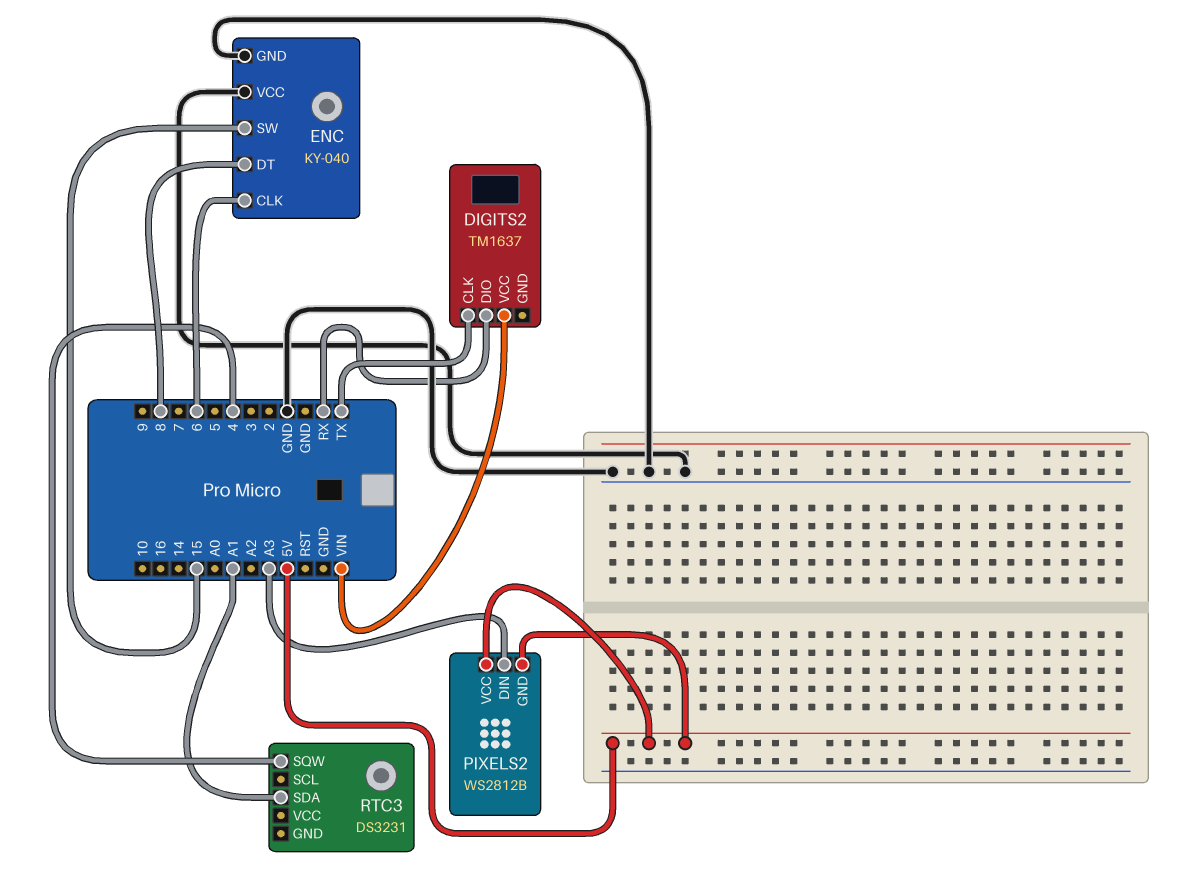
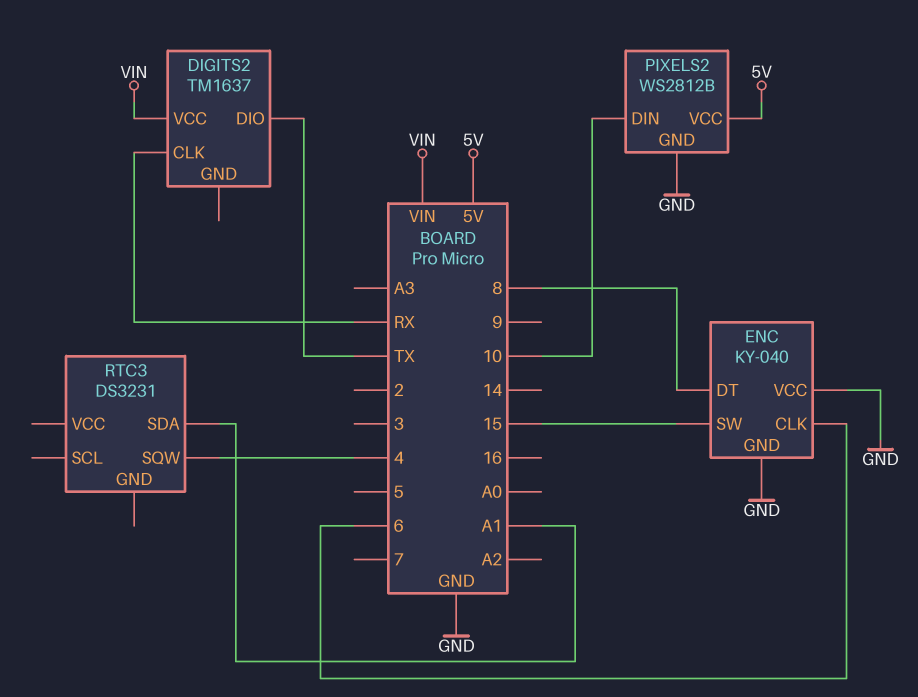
DIGITS2 pin CLK: TX -> RX
DIGITS2 pin DIO: RX -> TX
PIXELS2 pin DIN: A3 -> 10
PIXELS2 pin GND: 5V -> GND

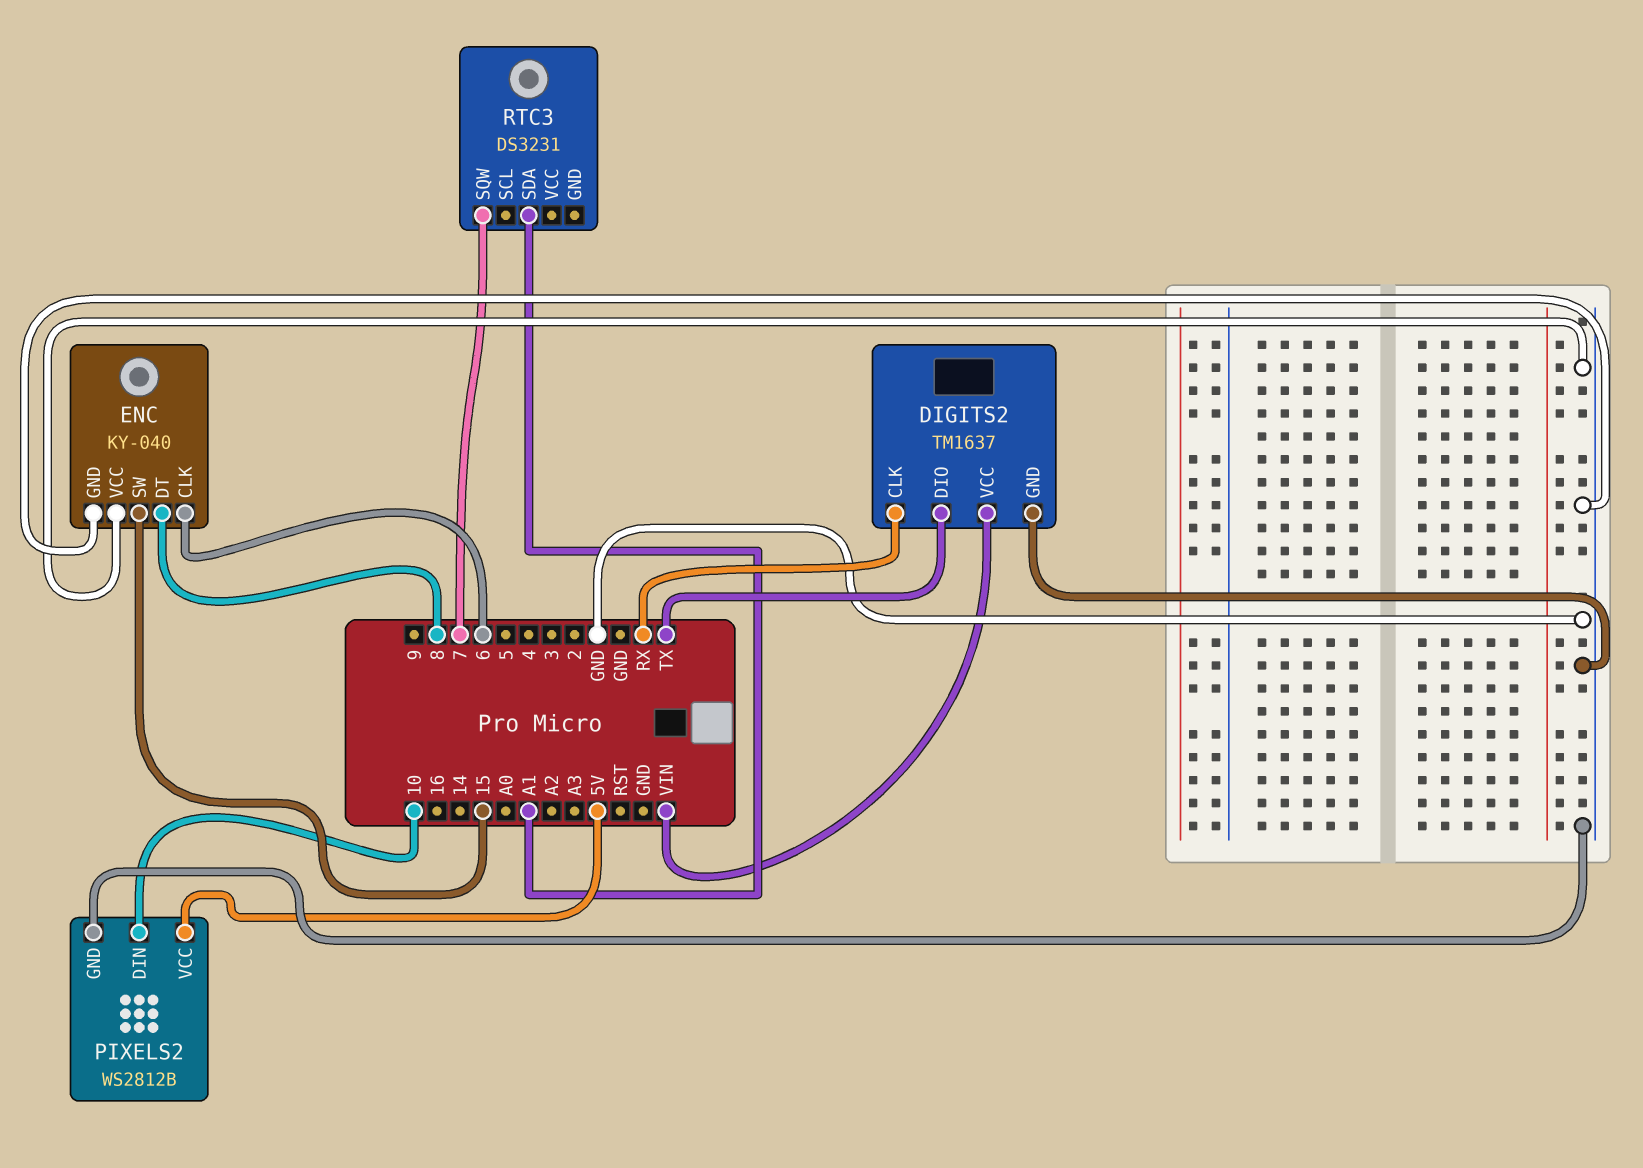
DIGITS2 pin GND: none -> GND
RTC3 pin SQW: 4 -> 7

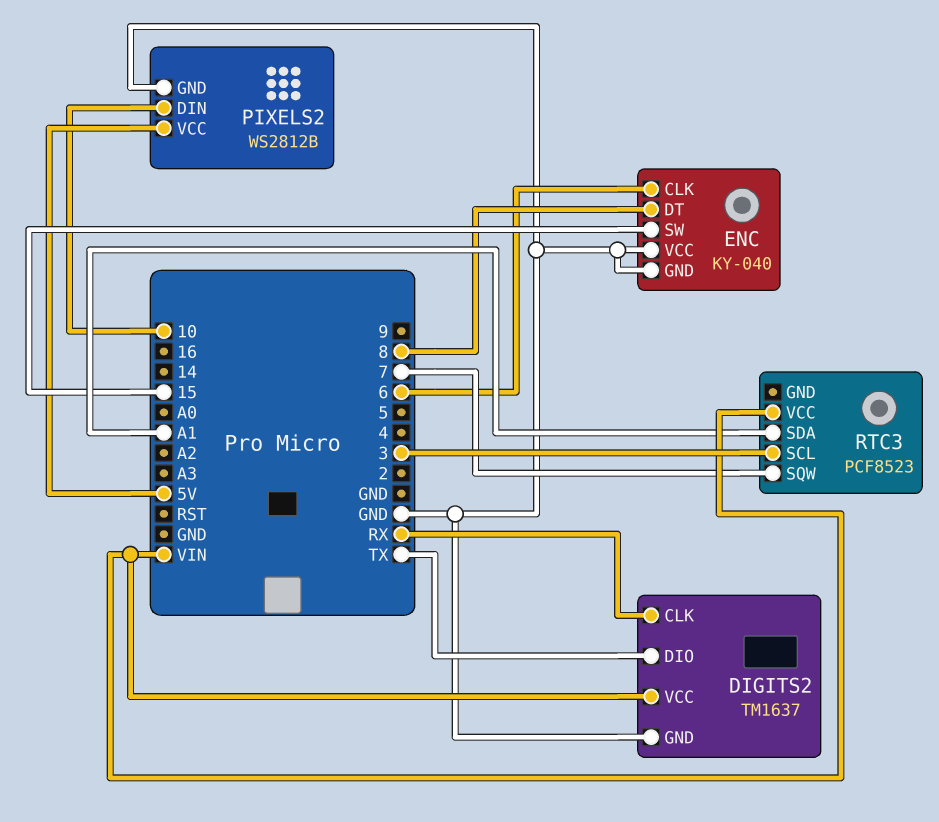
RTC3: DS3231 -> PCF8523
RTC3 pin SCL: none -> 3
RTC3 pin VCC: none -> VIN

